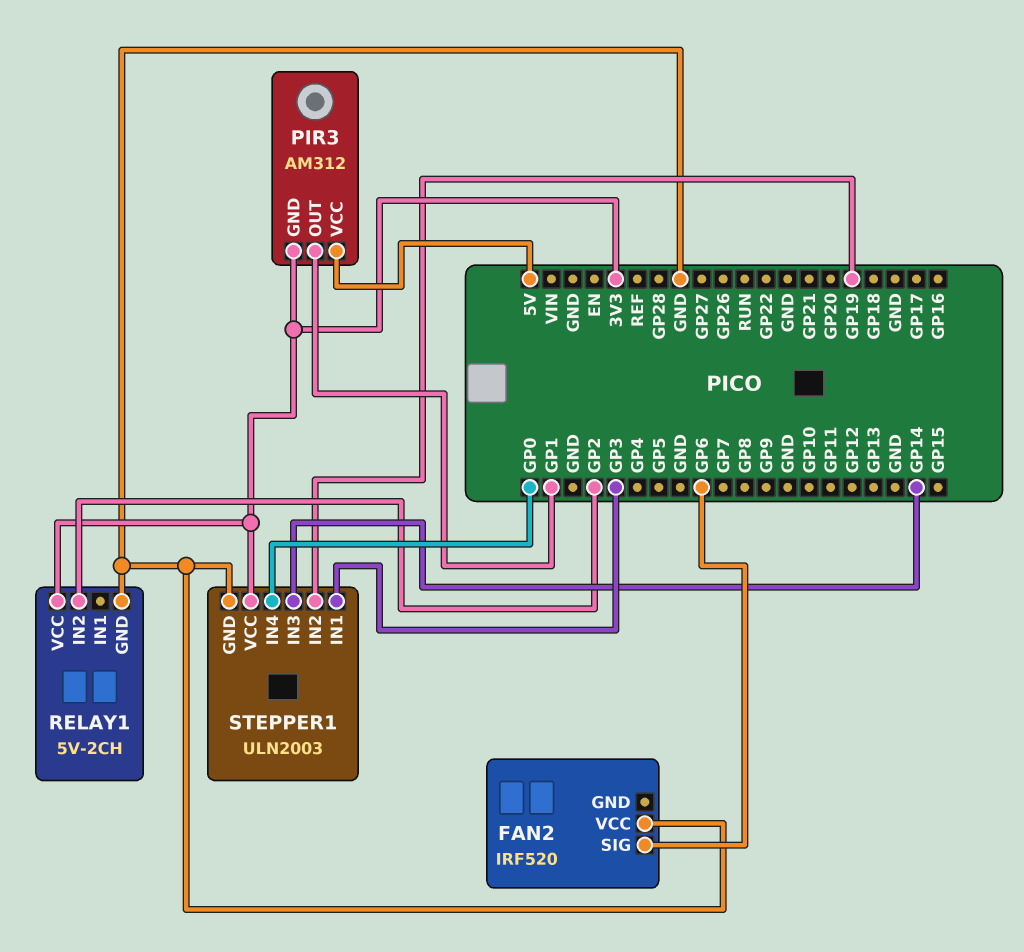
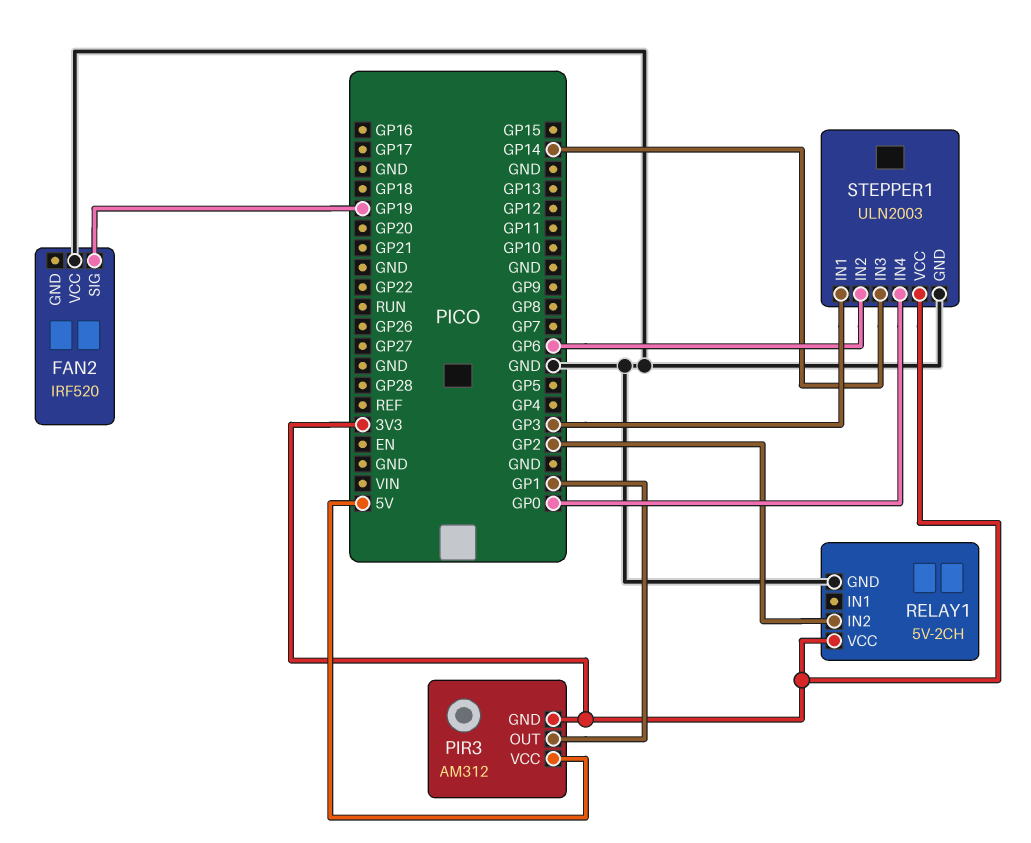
FAN2 pin SIG: GP6 -> GP19
STEPPER1 pin IN2: GP19 -> GP6

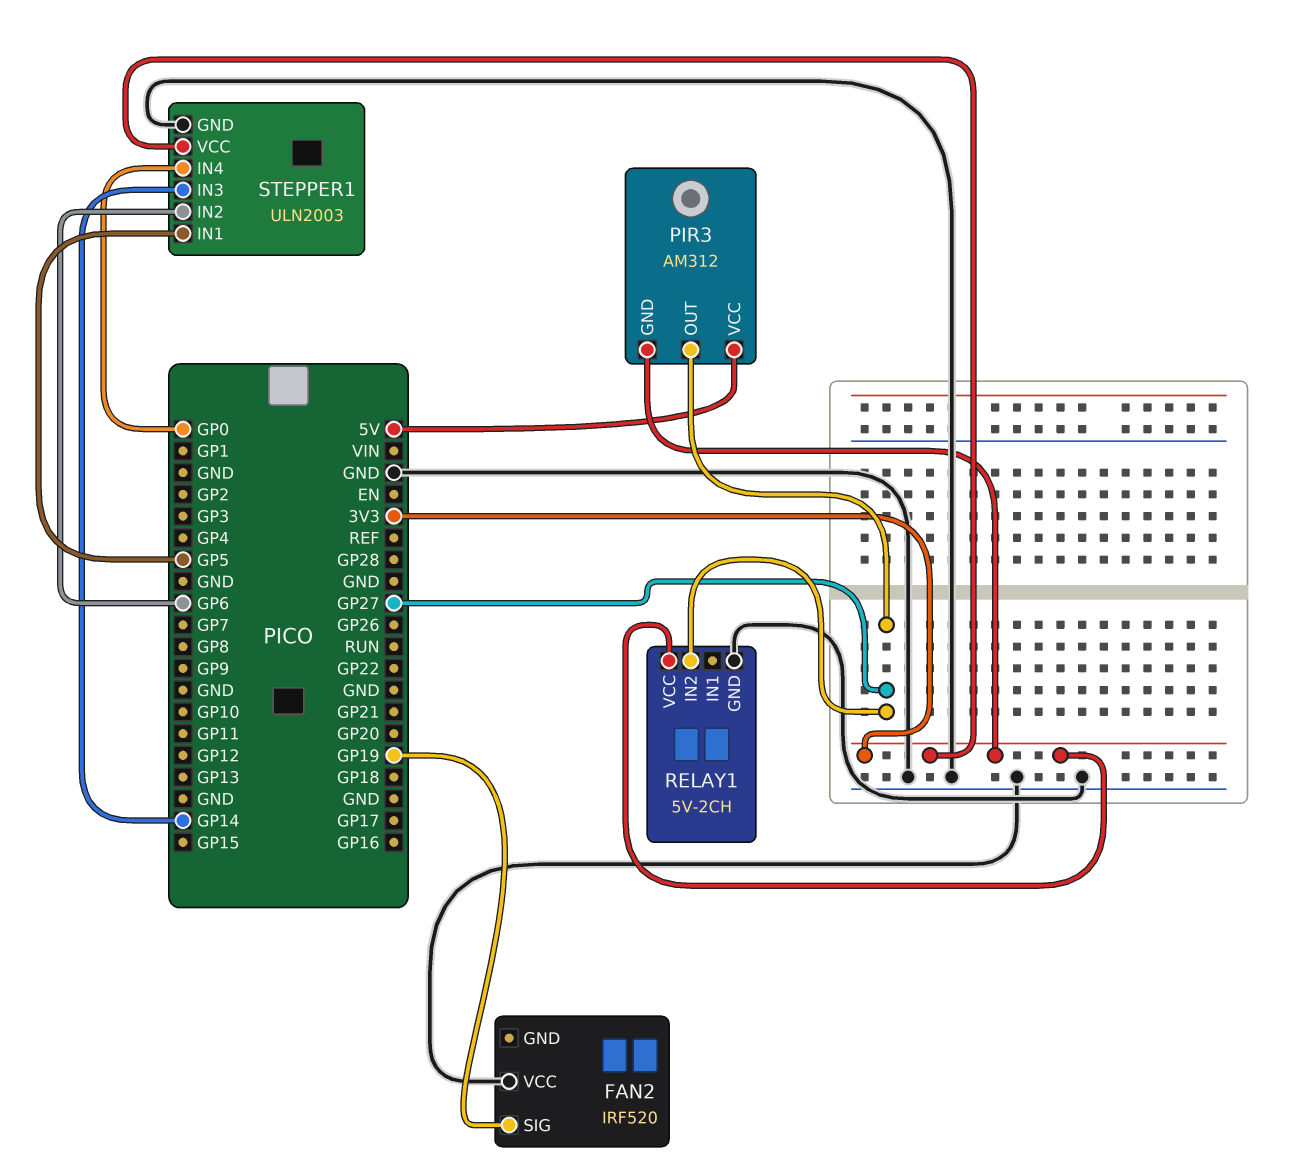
PIR3 pin OUT: GP1 -> GP27
RELAY1 pin IN2: GP2 -> GP27
STEPPER1 pin IN1: GP3 -> GP5

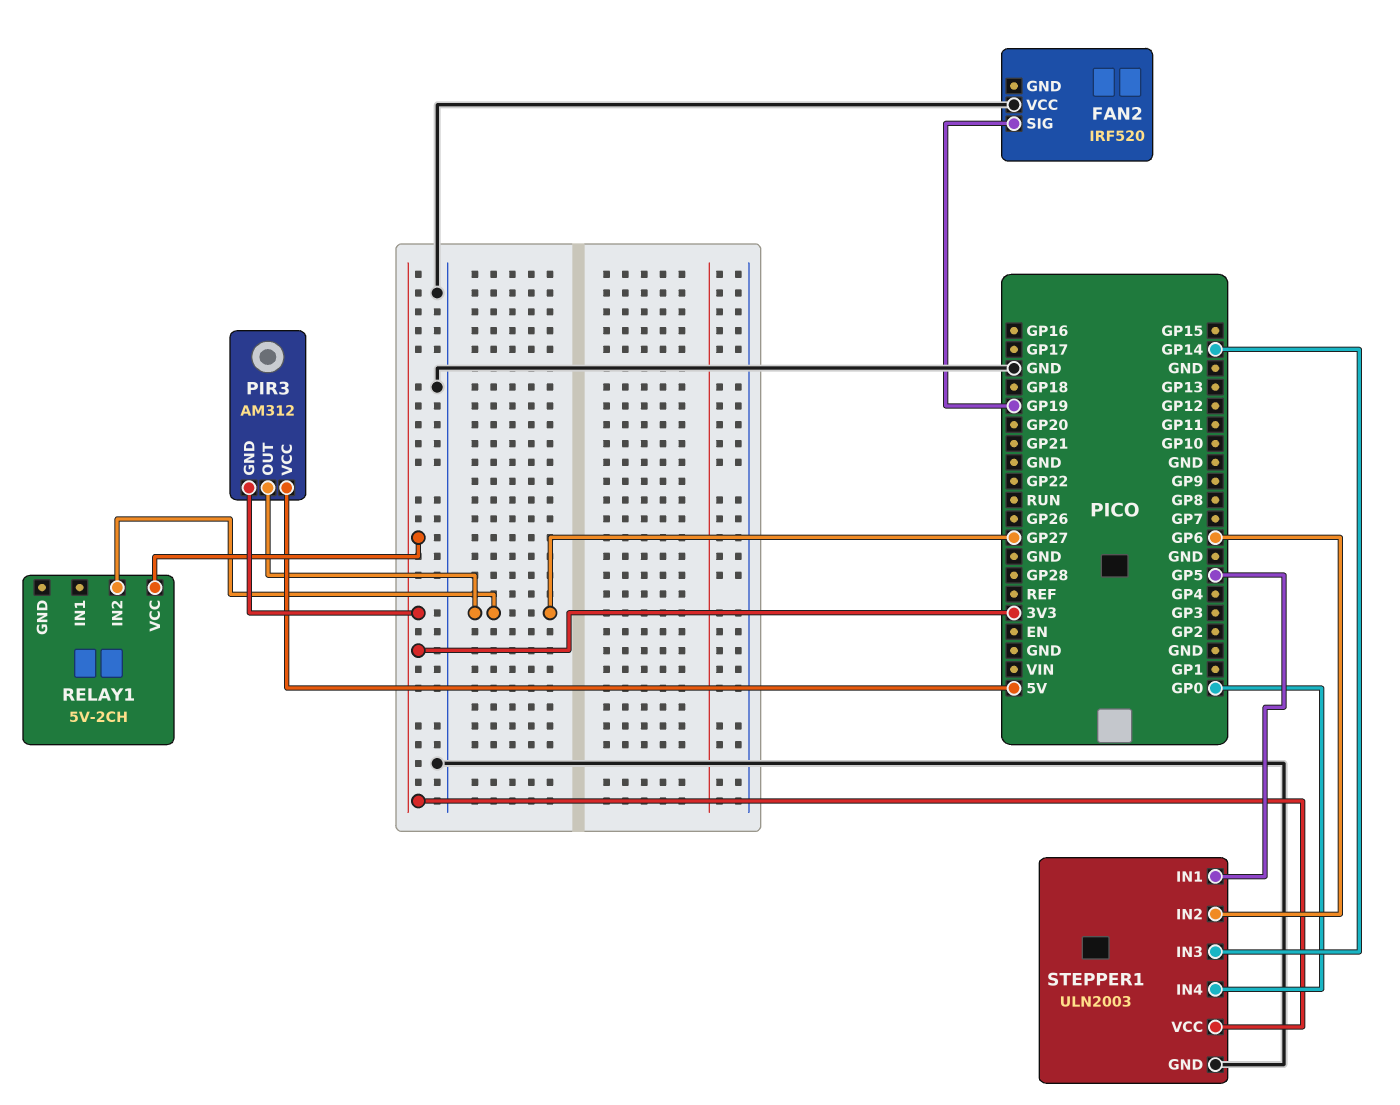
RELAY1 pin GND: GND -> none

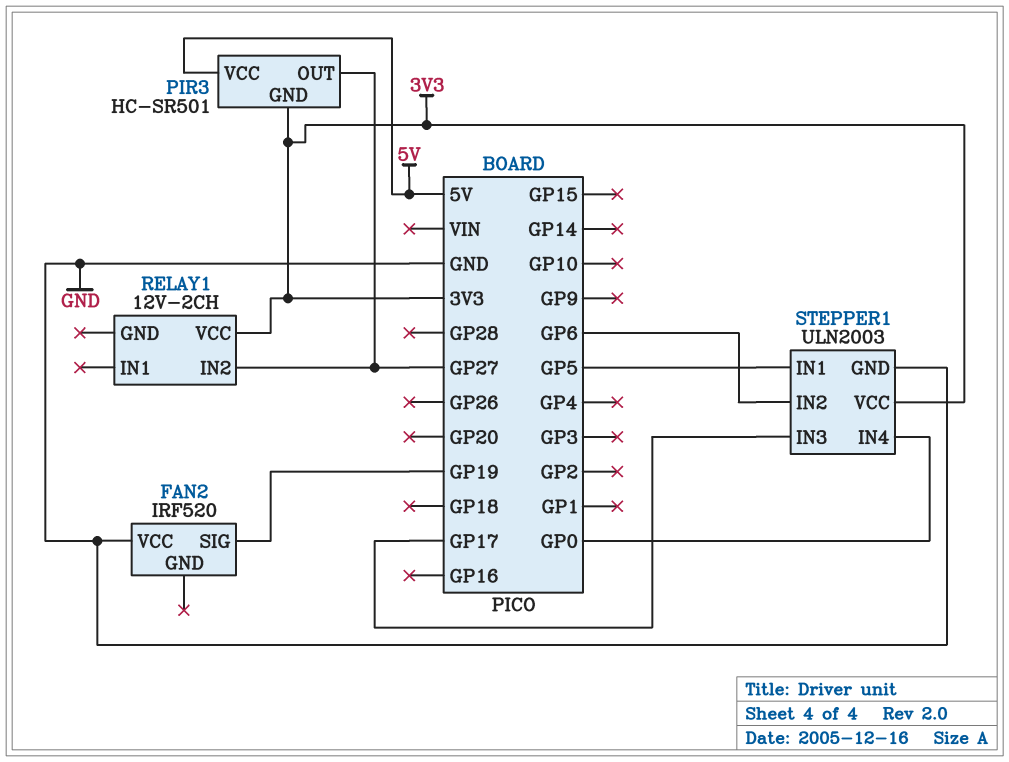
PIR3: AM312 -> HC-SR501
RELAY1: 5V-2CH -> 12V-2CH
STEPPER1 pin IN3: GP14 -> GP17

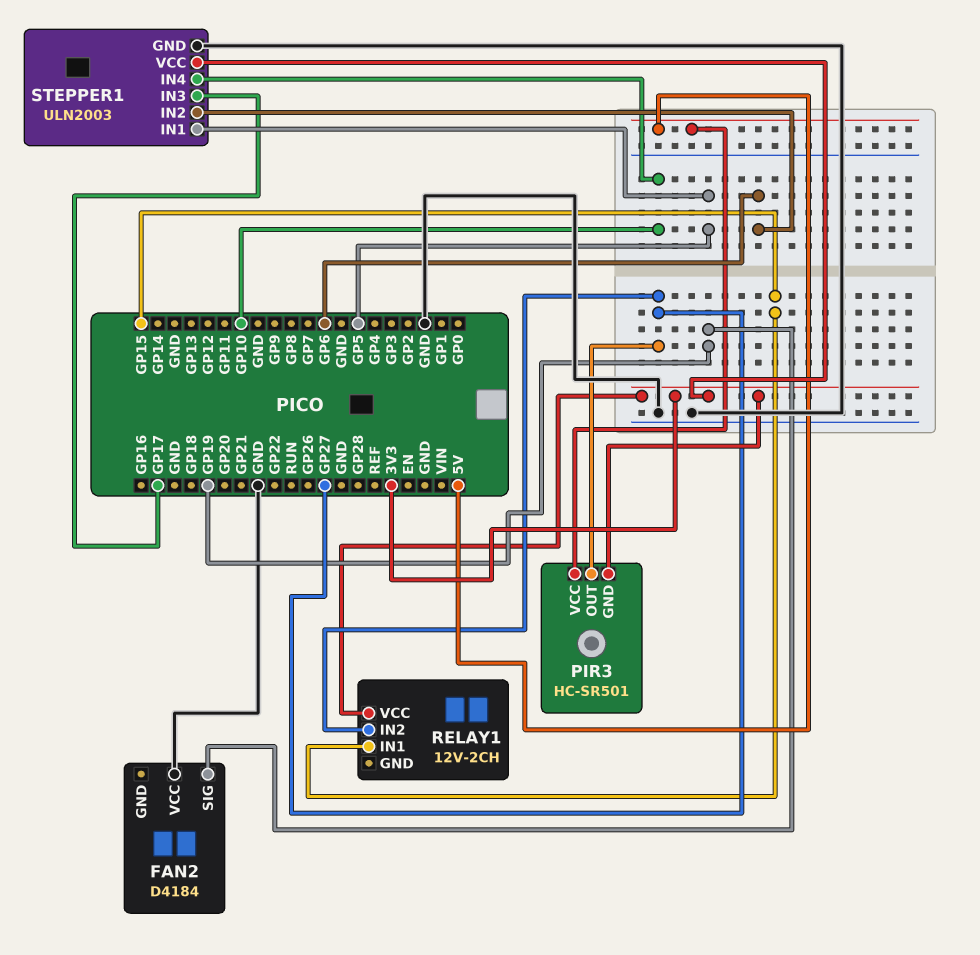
FAN2: IRF520 -> D4184
RELAY1 pin IN1: none -> GP15
STEPPER1 pin IN4: GP0 -> GP10

